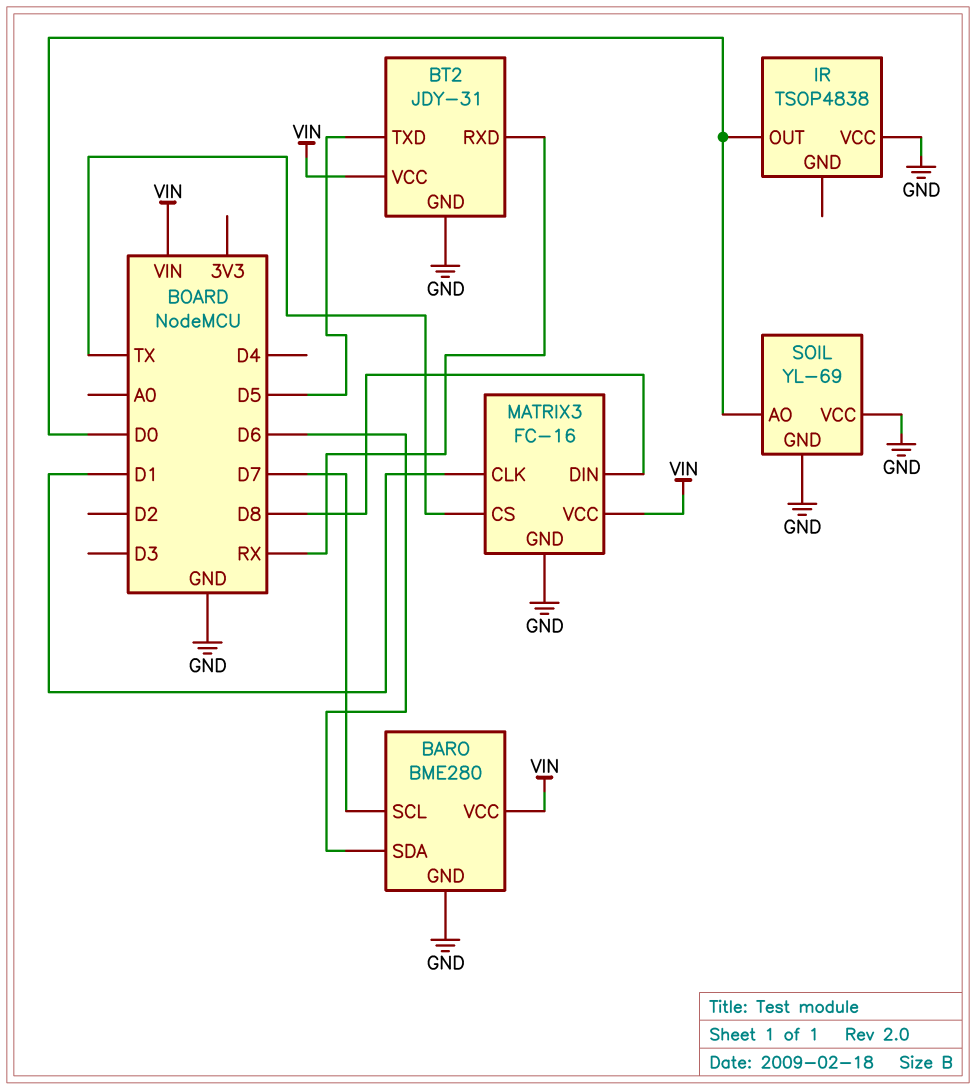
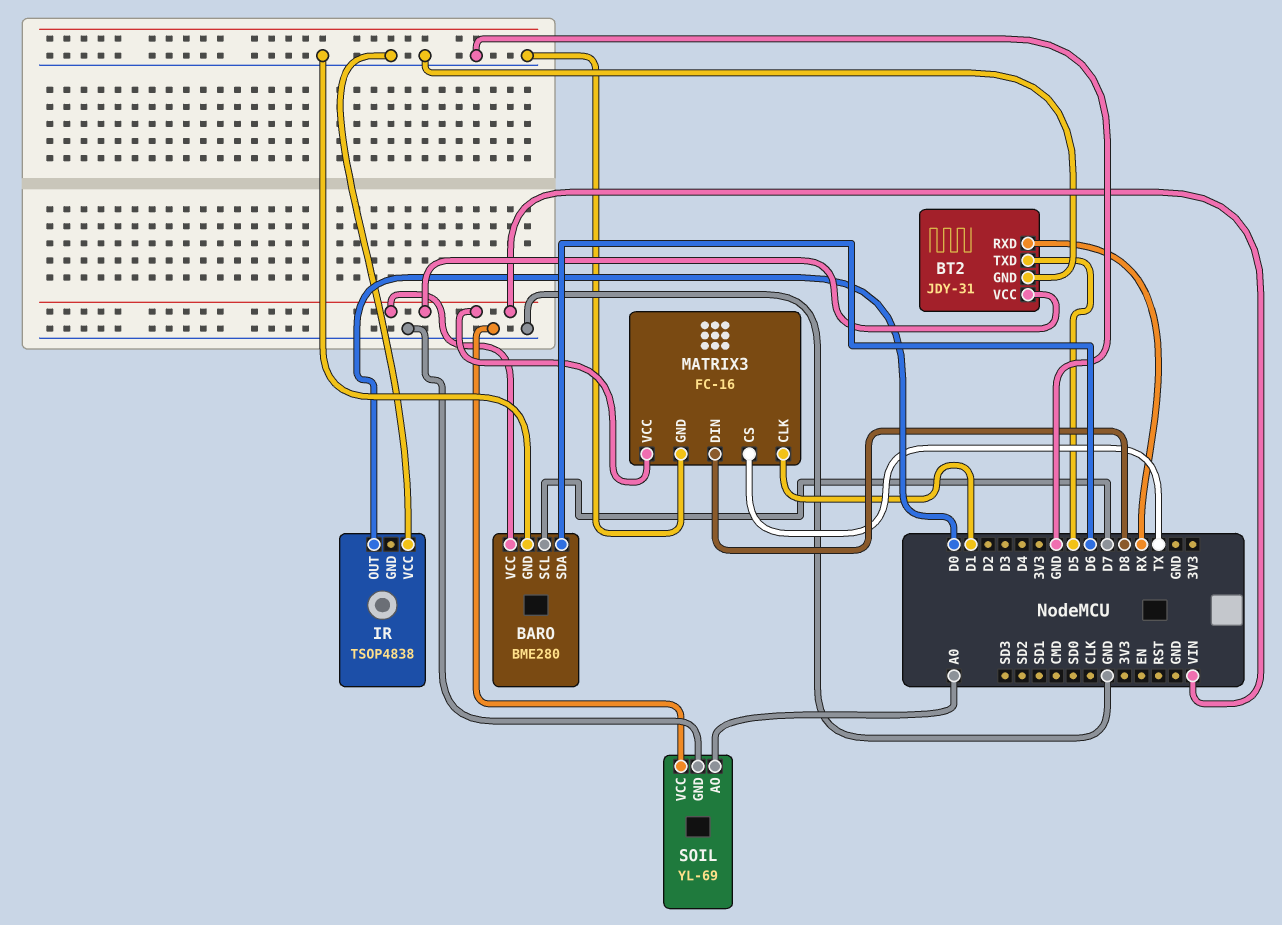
SOIL pin AO: D0 -> A0

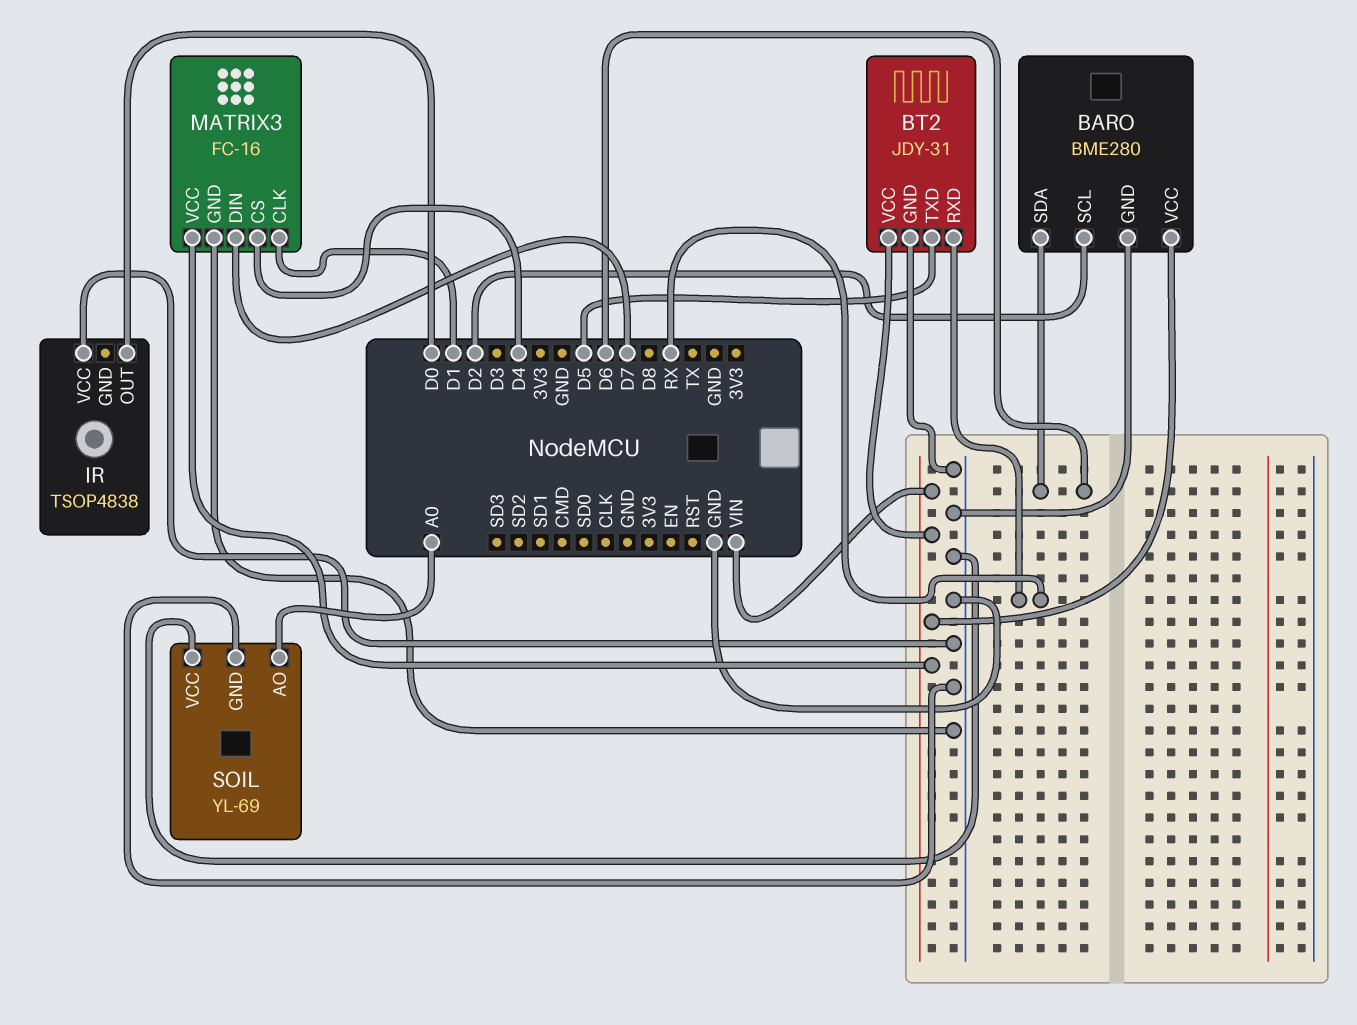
BARO pin SCL: D7 -> D2
MATRIX3 pin CS: TX -> D4
MATRIX3 pin DIN: D8 -> D7

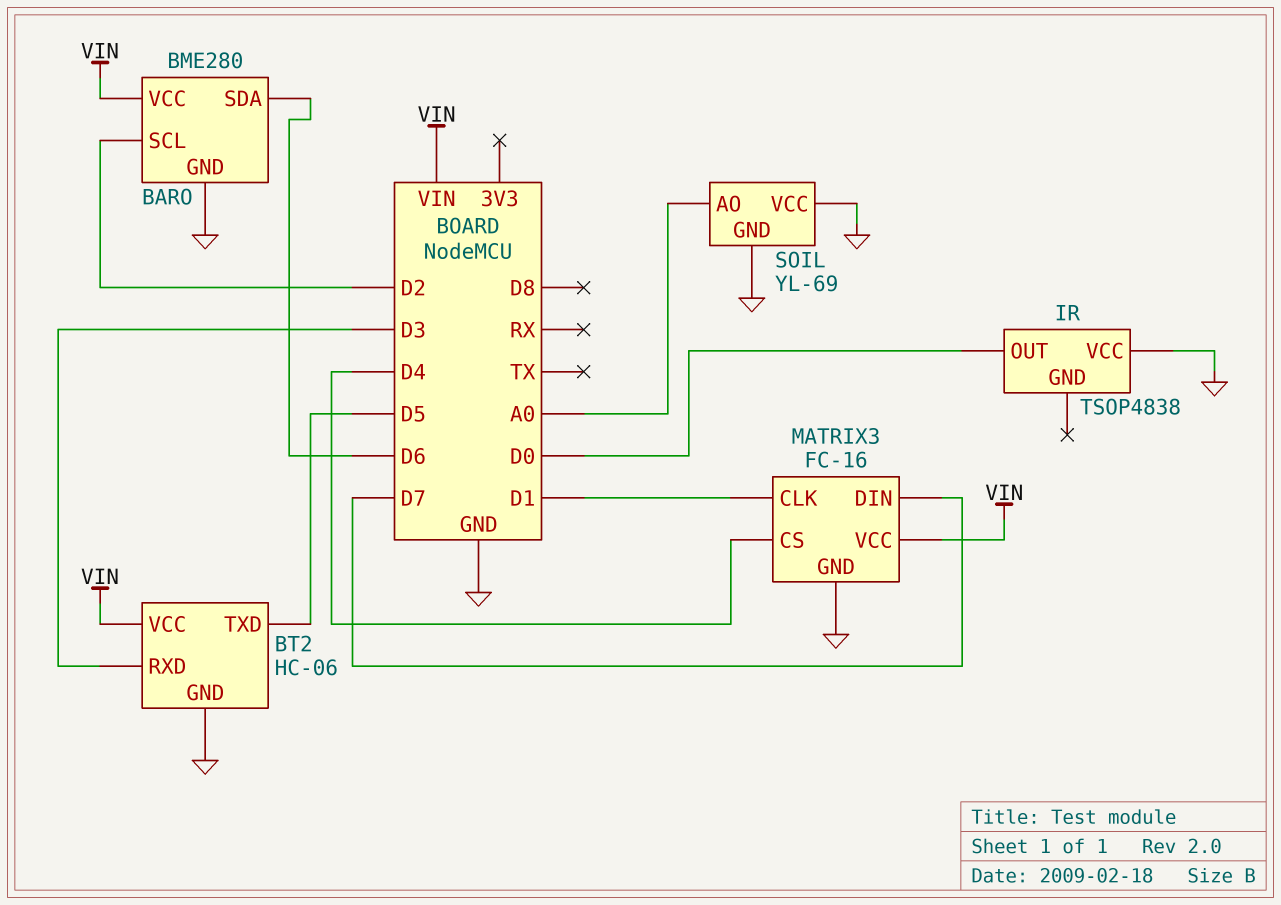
BT2: JDY-31 -> HC-06
BT2 pin RXD: RX -> D3

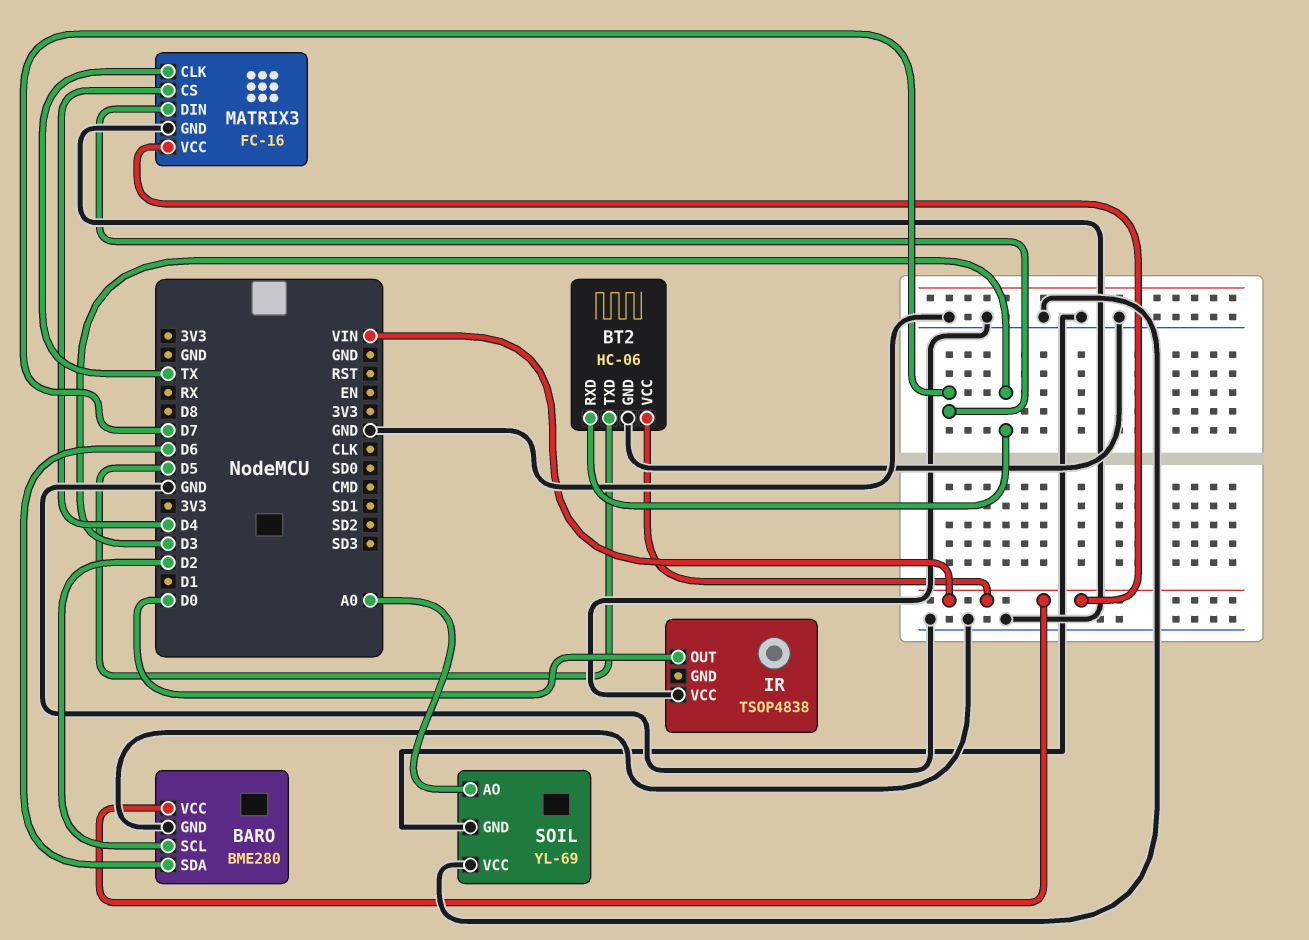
MATRIX3 pin CLK: D1 -> TX

